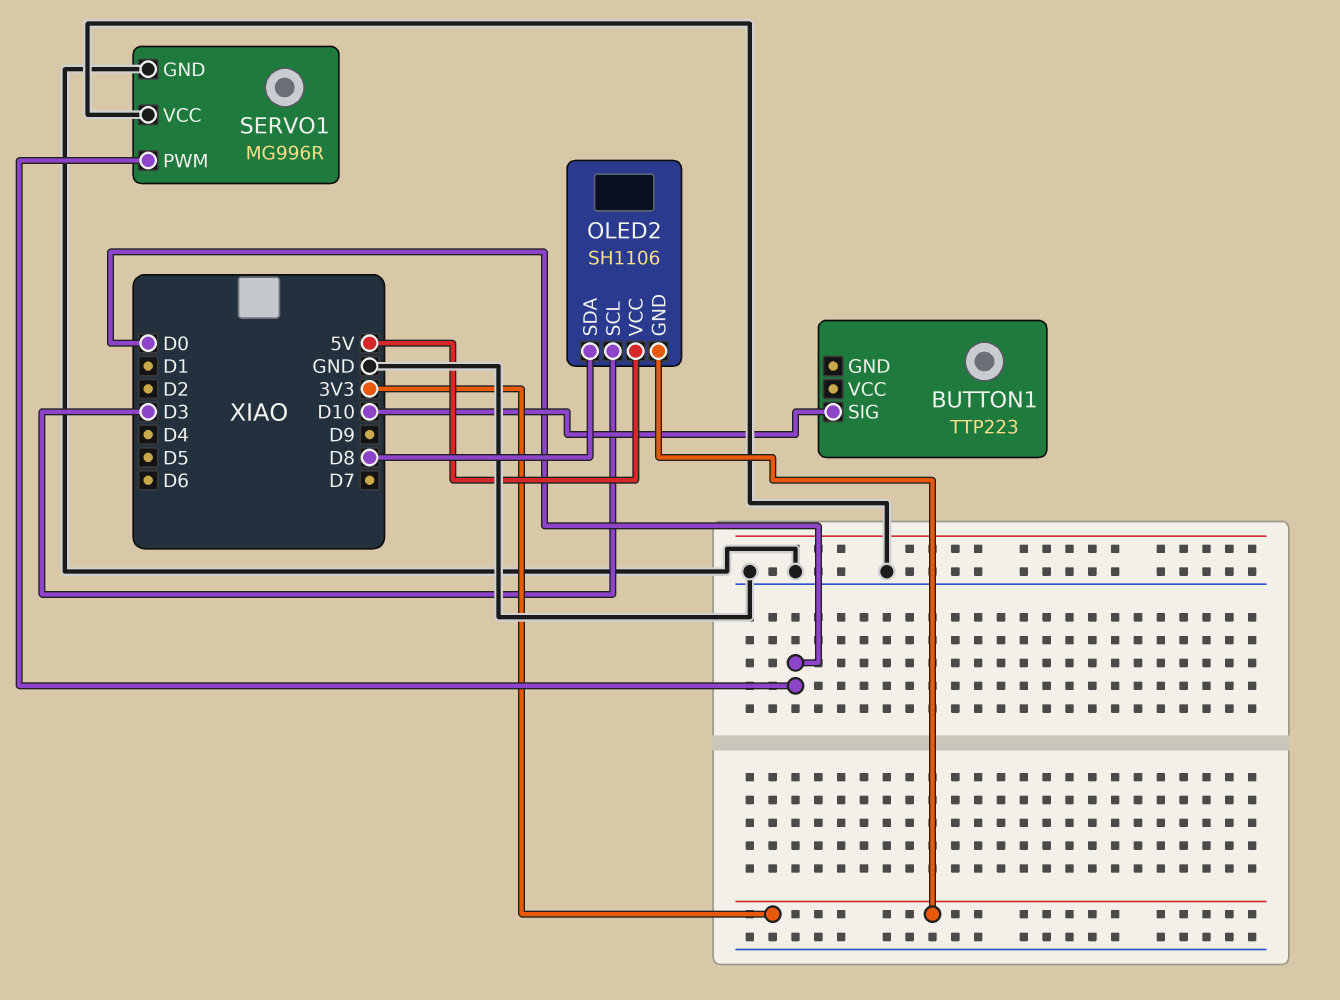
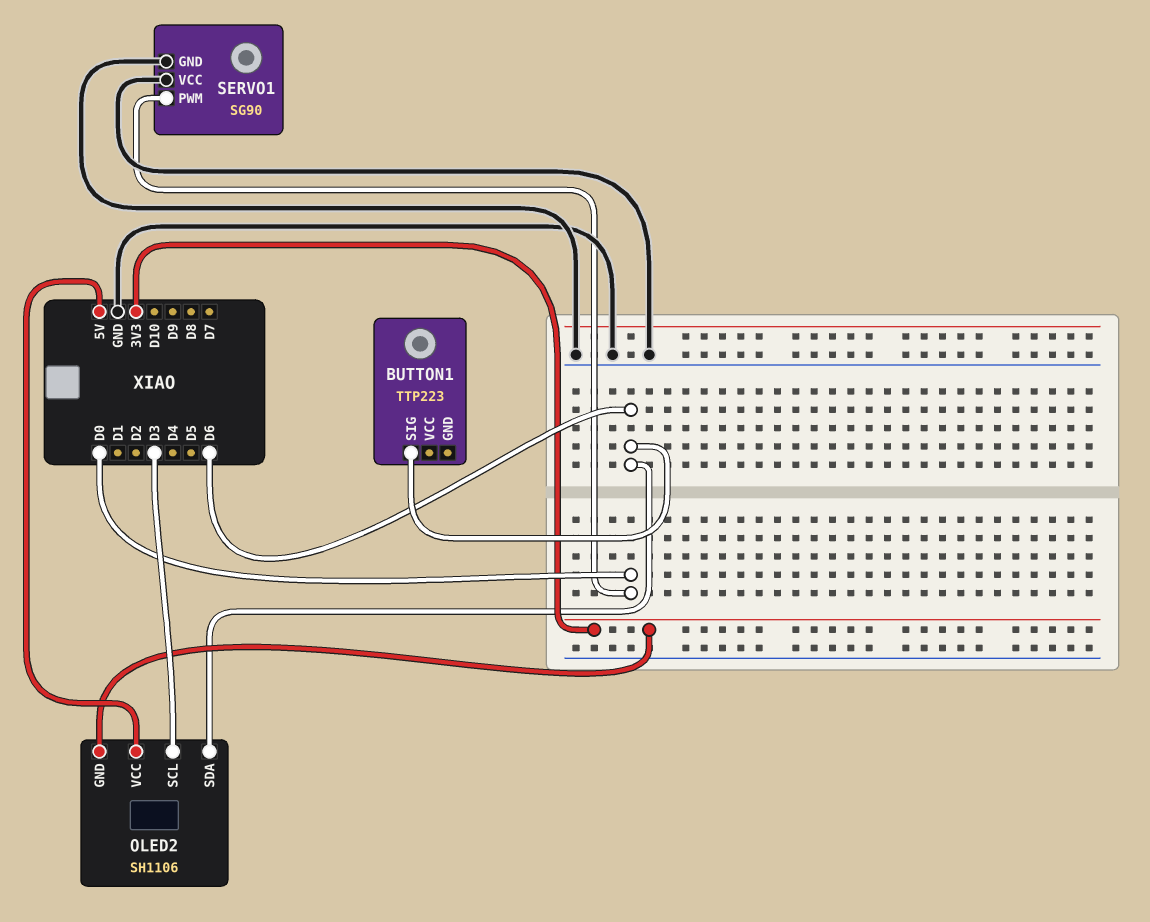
BUTTON1 pin SIG: D10 -> D6
OLED2 pin SDA: D8 -> D6
SERVO1: MG996R -> SG90

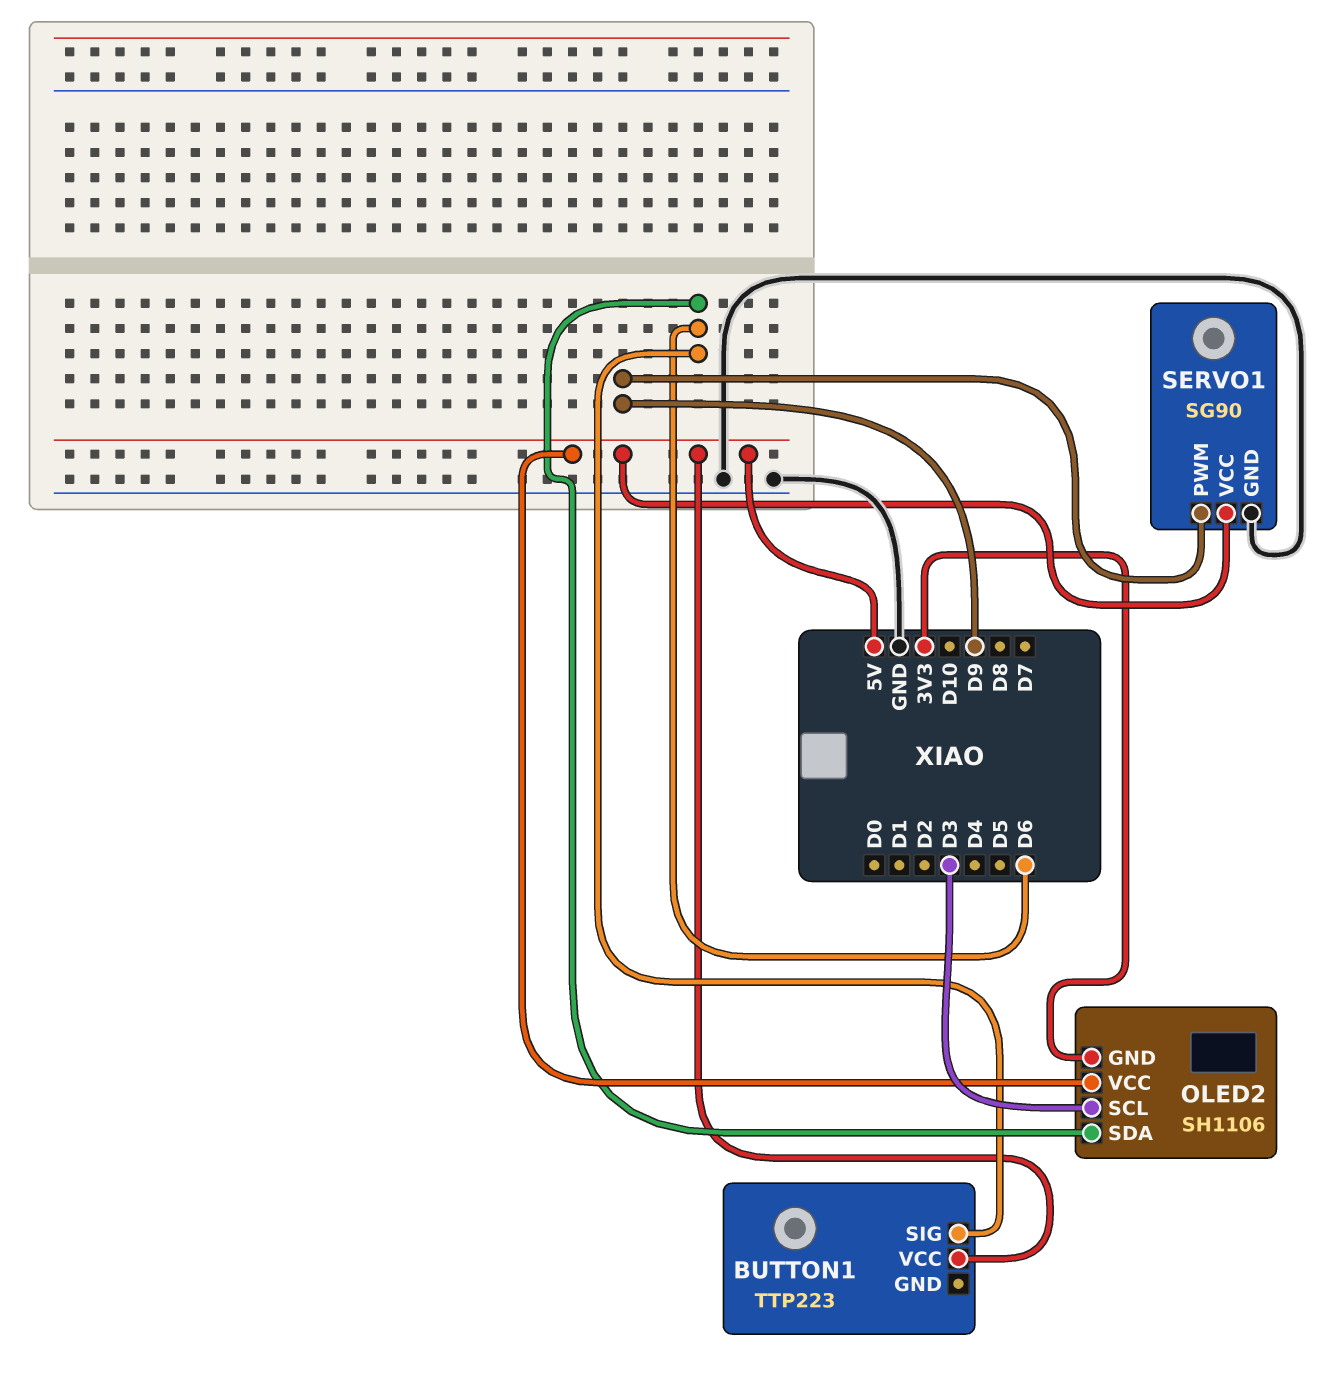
BUTTON1 pin VCC: none -> 5V
SERVO1 pin PWM: D0 -> D9
SERVO1 pin VCC: GND -> 5V

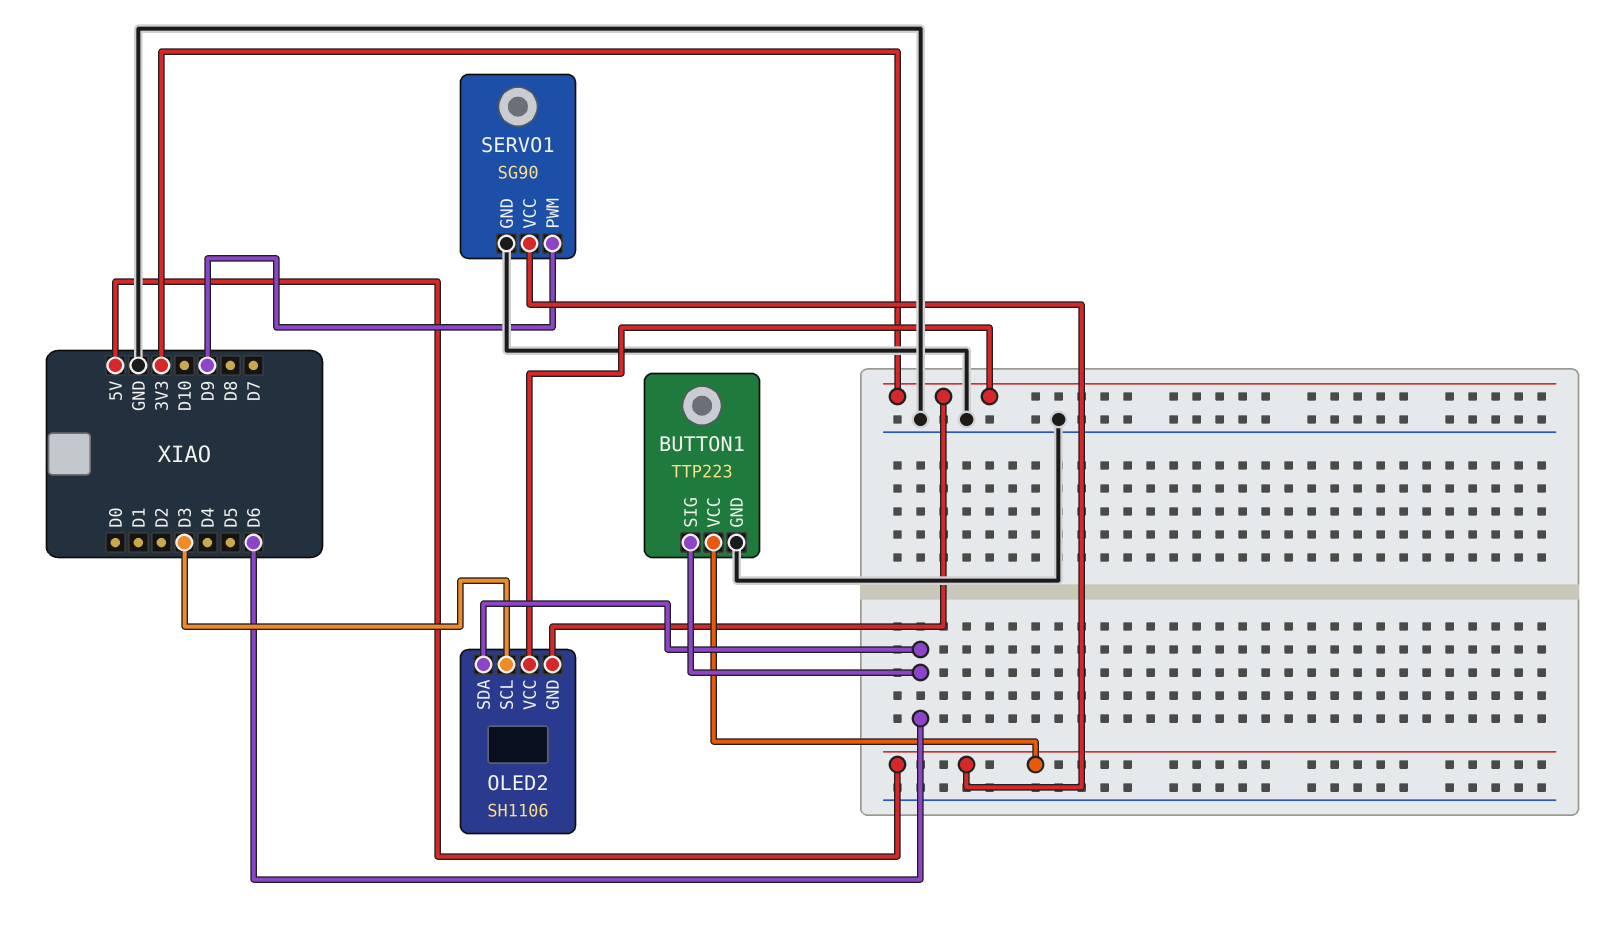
BUTTON1 pin GND: none -> GND
OLED2 pin VCC: 5V -> 3V3

